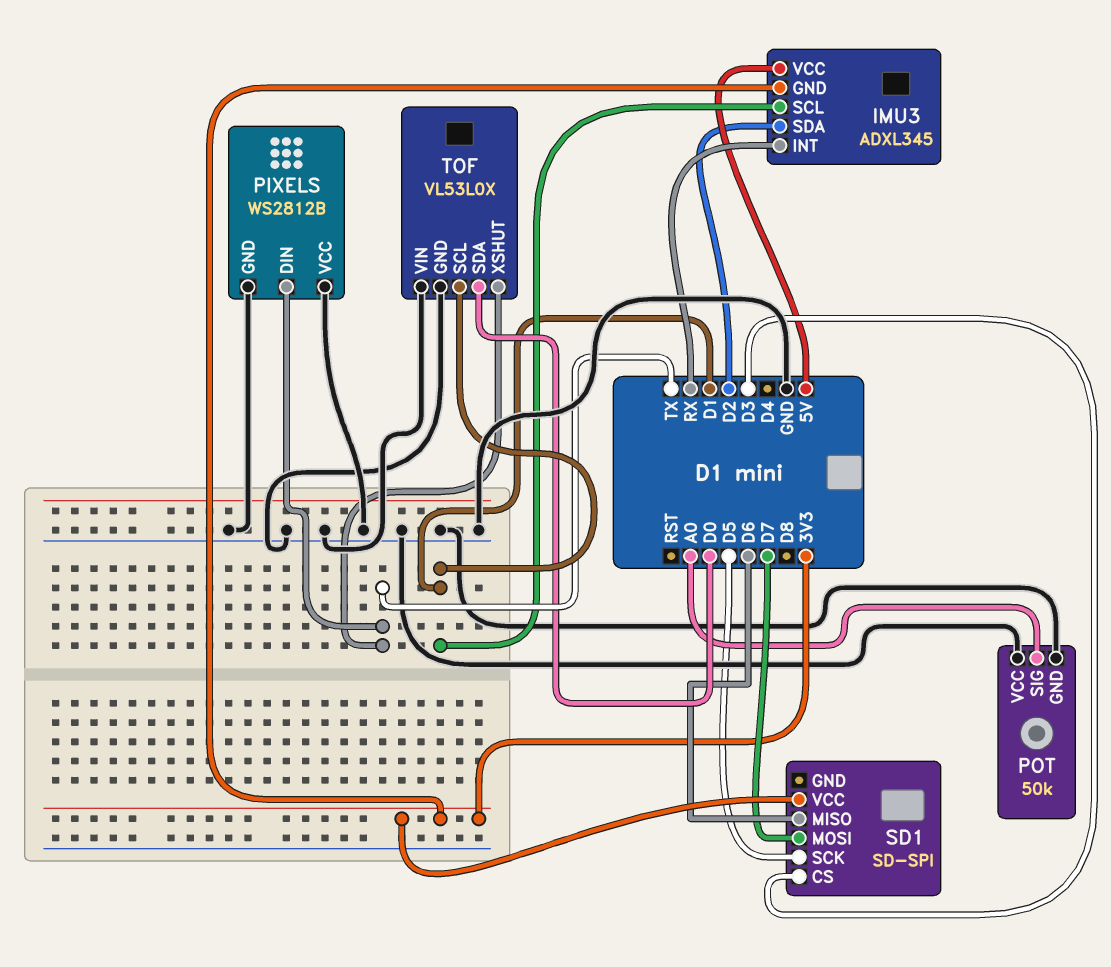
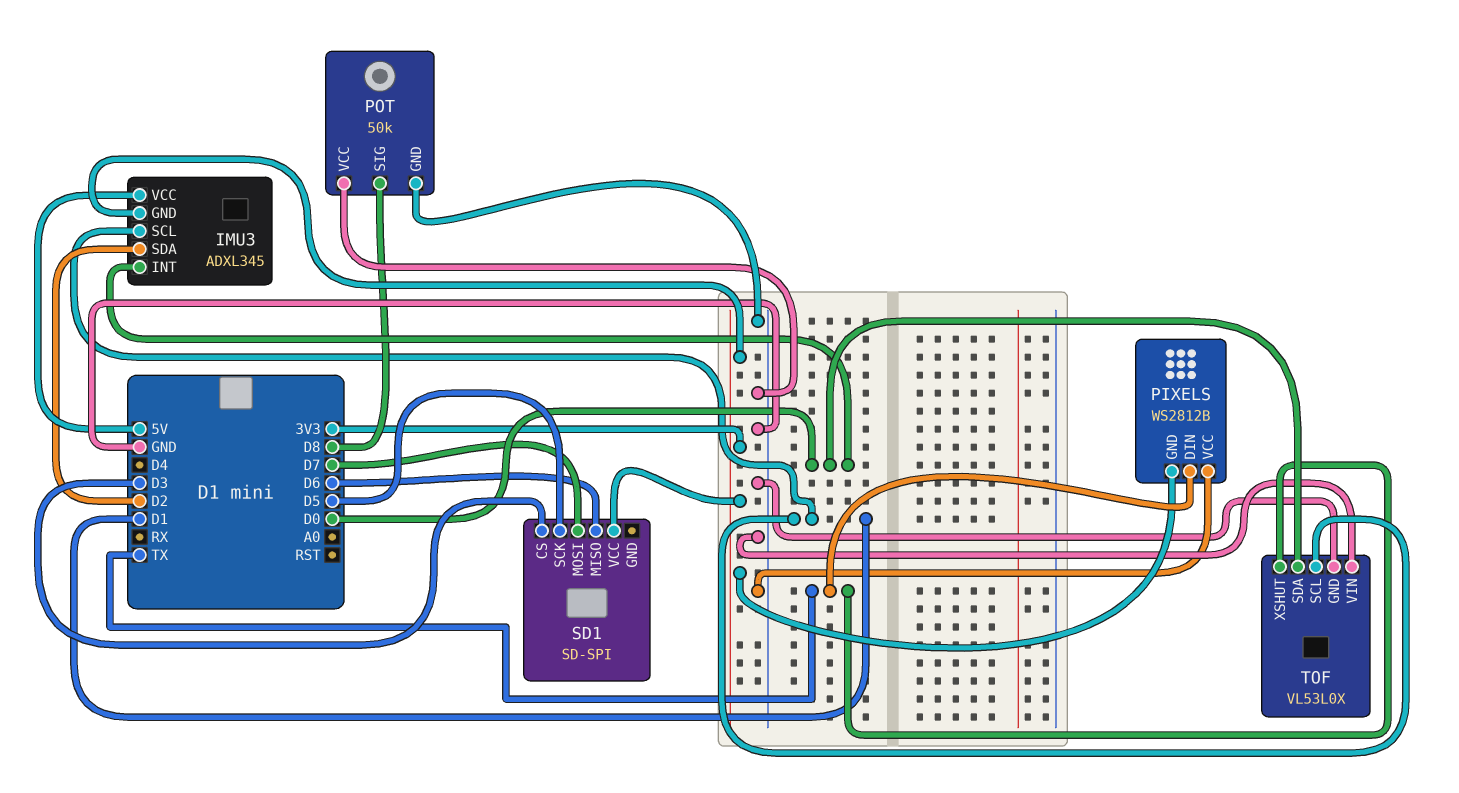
IMU3 pin INT: RX -> D0
PIXELS pin GND: GND -> 3V3
POT pin SIG: A0 -> D8

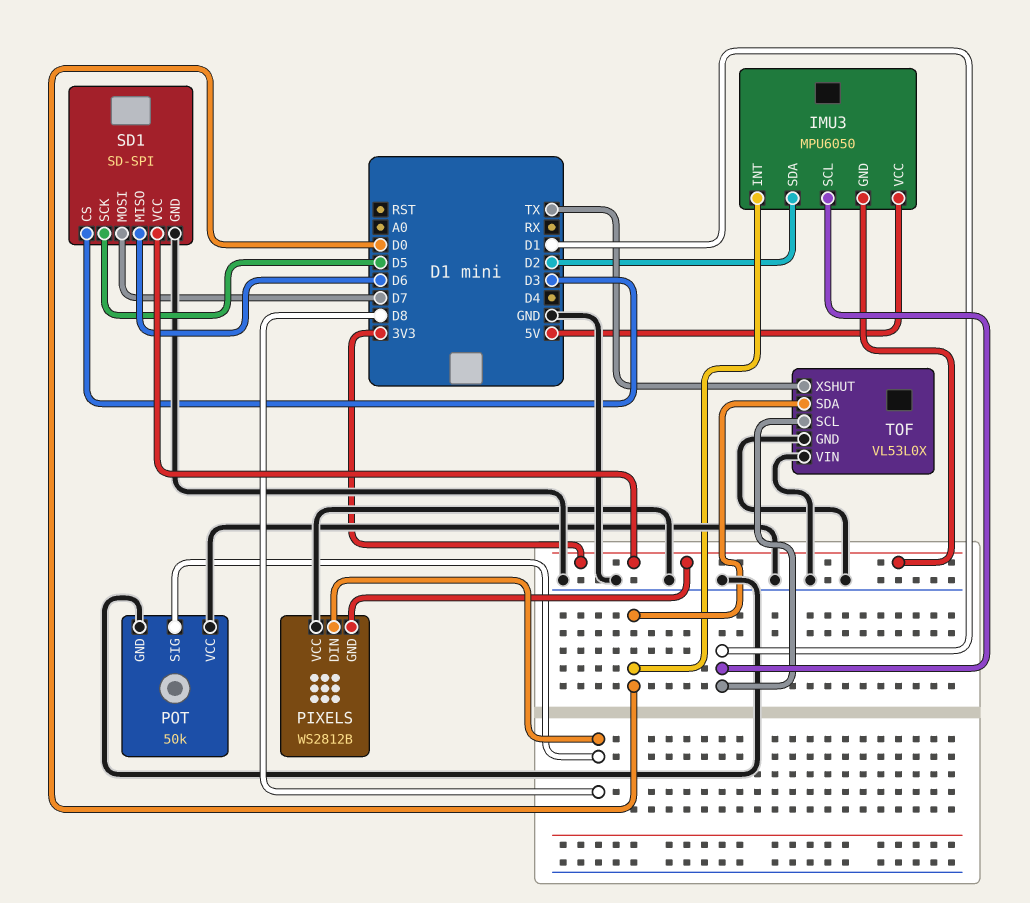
IMU3: ADXL345 -> MPU6050
PIXELS pin DIN: TX -> D8
SD1 pin GND: none -> GND

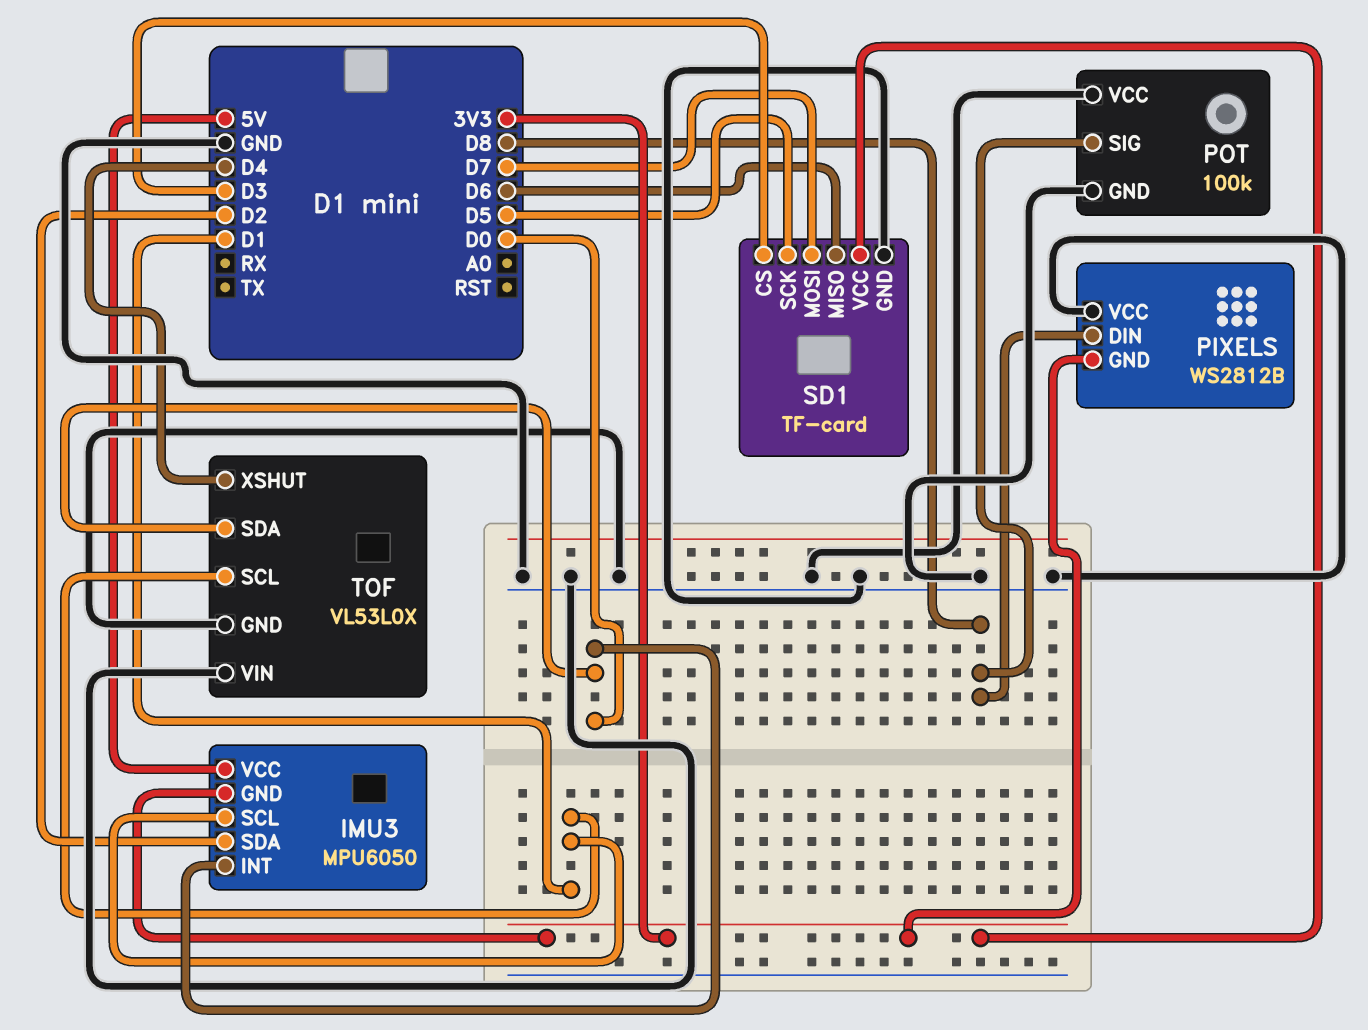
POT: 50k -> 100k
SD1: SD-SPI -> TF-card
TOF pin XSHUT: TX -> D4

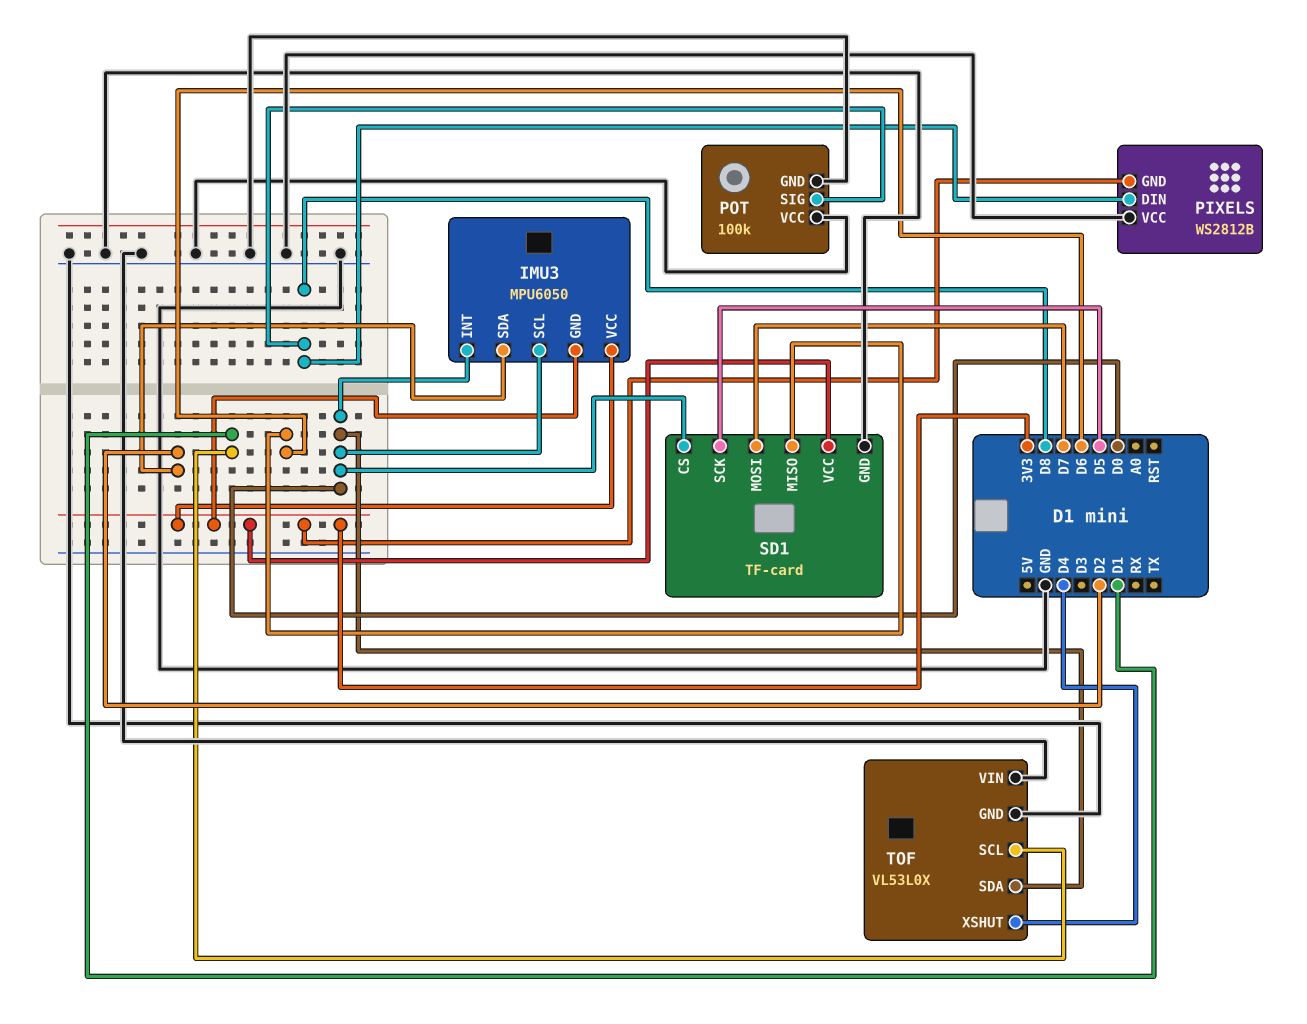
IMU3 pin SCL: D1 -> D0
IMU3 pin VCC: 5V -> 3V3
SD1 pin CS: D3 -> D0

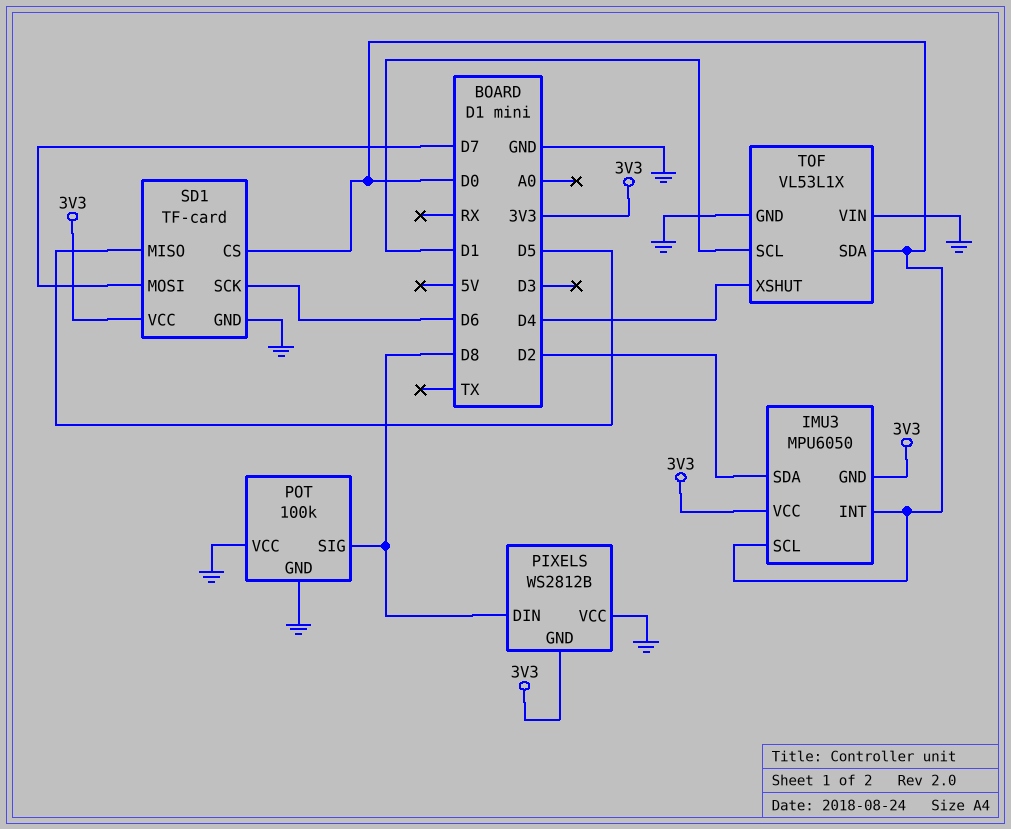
SD1 pin MISO: D6 -> D5
SD1 pin SCK: D5 -> D6
TOF: VL53L0X -> VL53L1X

